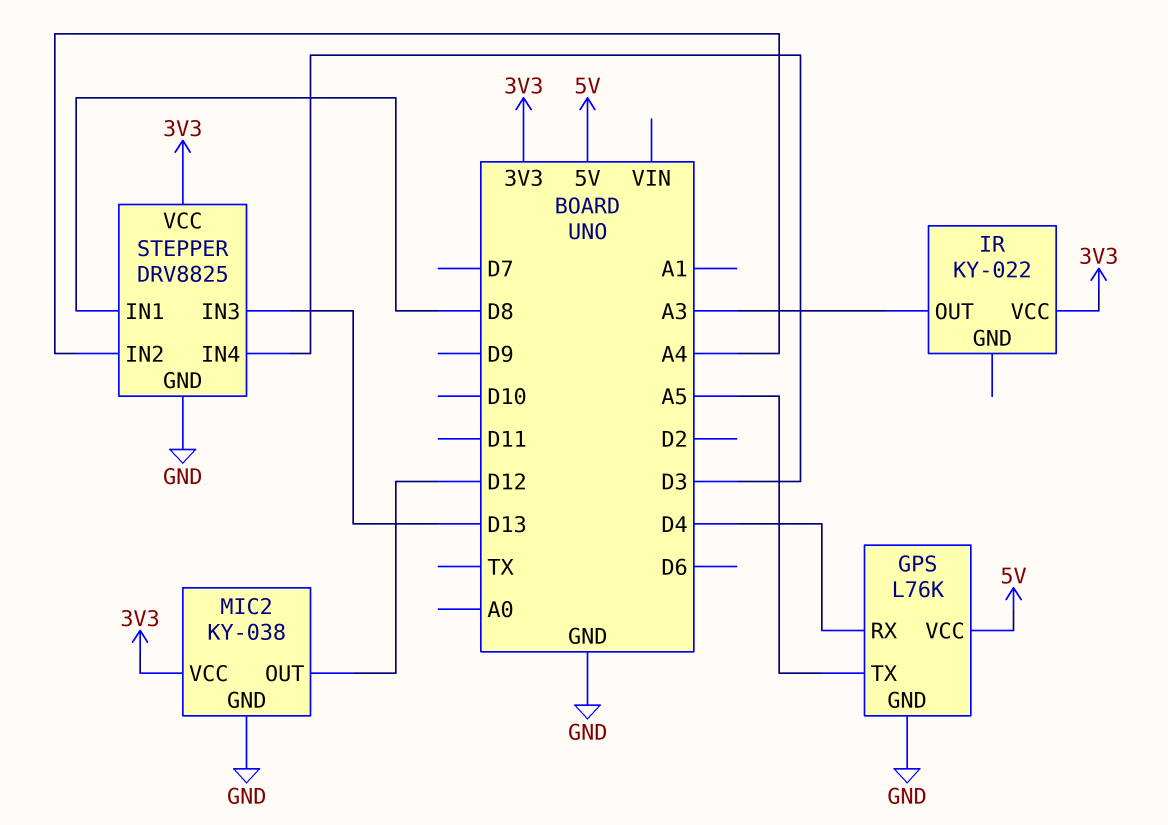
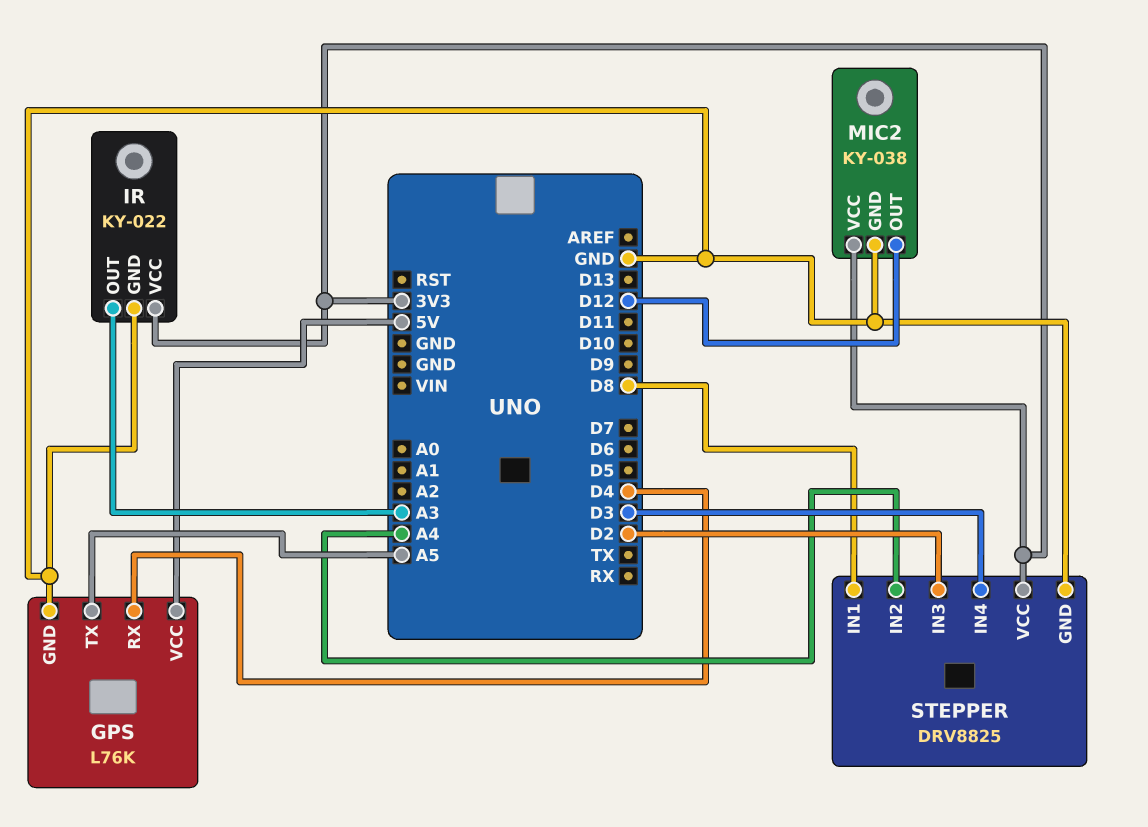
IR pin GND: none -> GND
STEPPER pin IN3: D13 -> D2

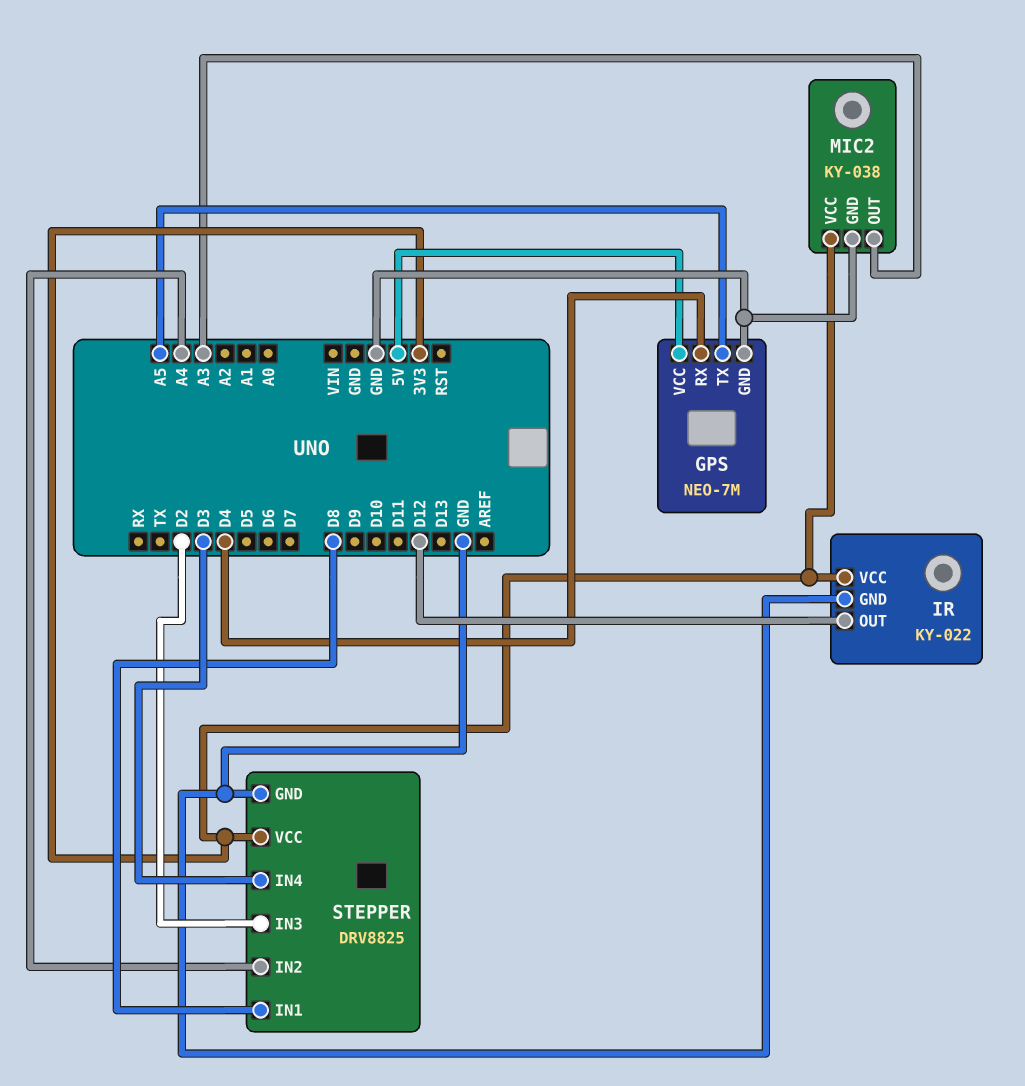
GPS: L76K -> NEO-7M
IR pin OUT: A3 -> D12
MIC2 pin OUT: D12 -> A3

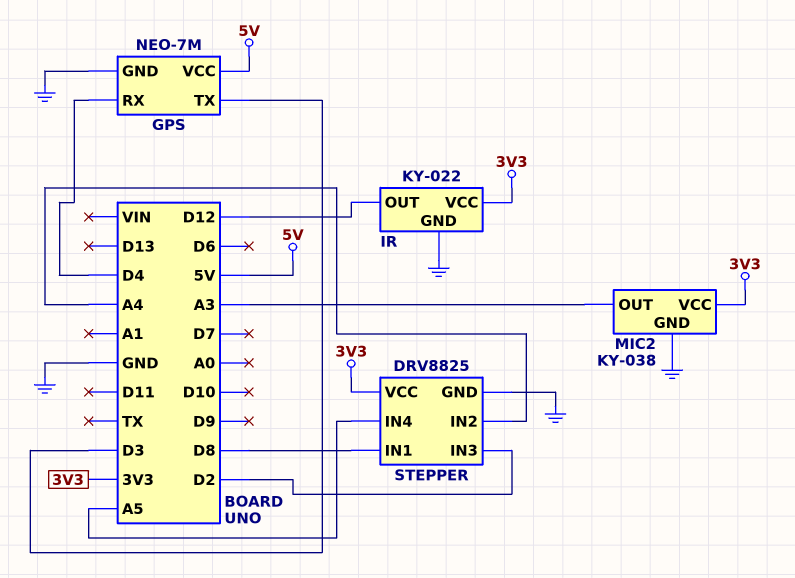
GPS pin TX: A5 -> D3
STEPPER pin IN4: D3 -> A5

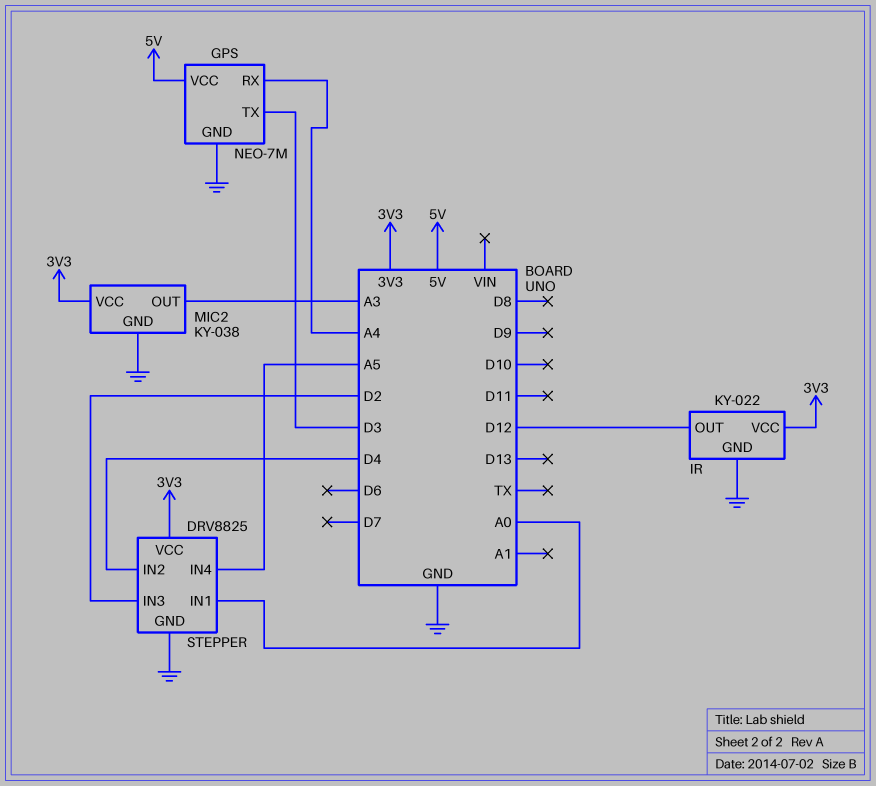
GPS pin RX: D4 -> A4
STEPPER pin IN1: D8 -> A0
STEPPER pin IN2: A4 -> D4

